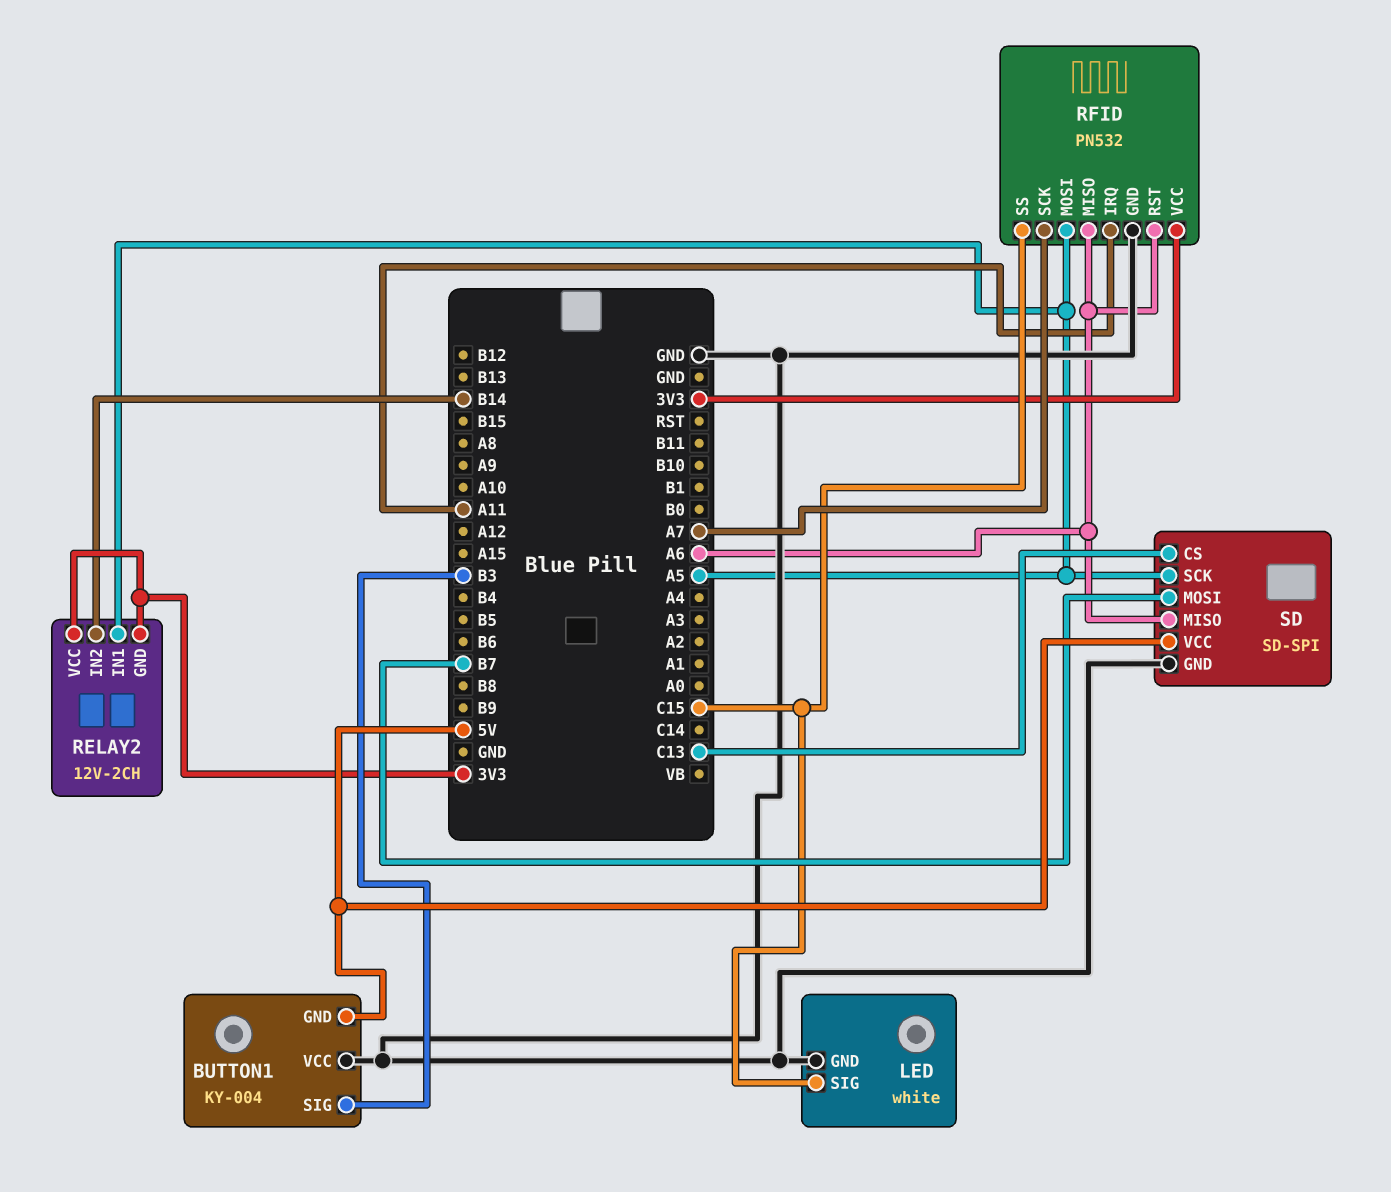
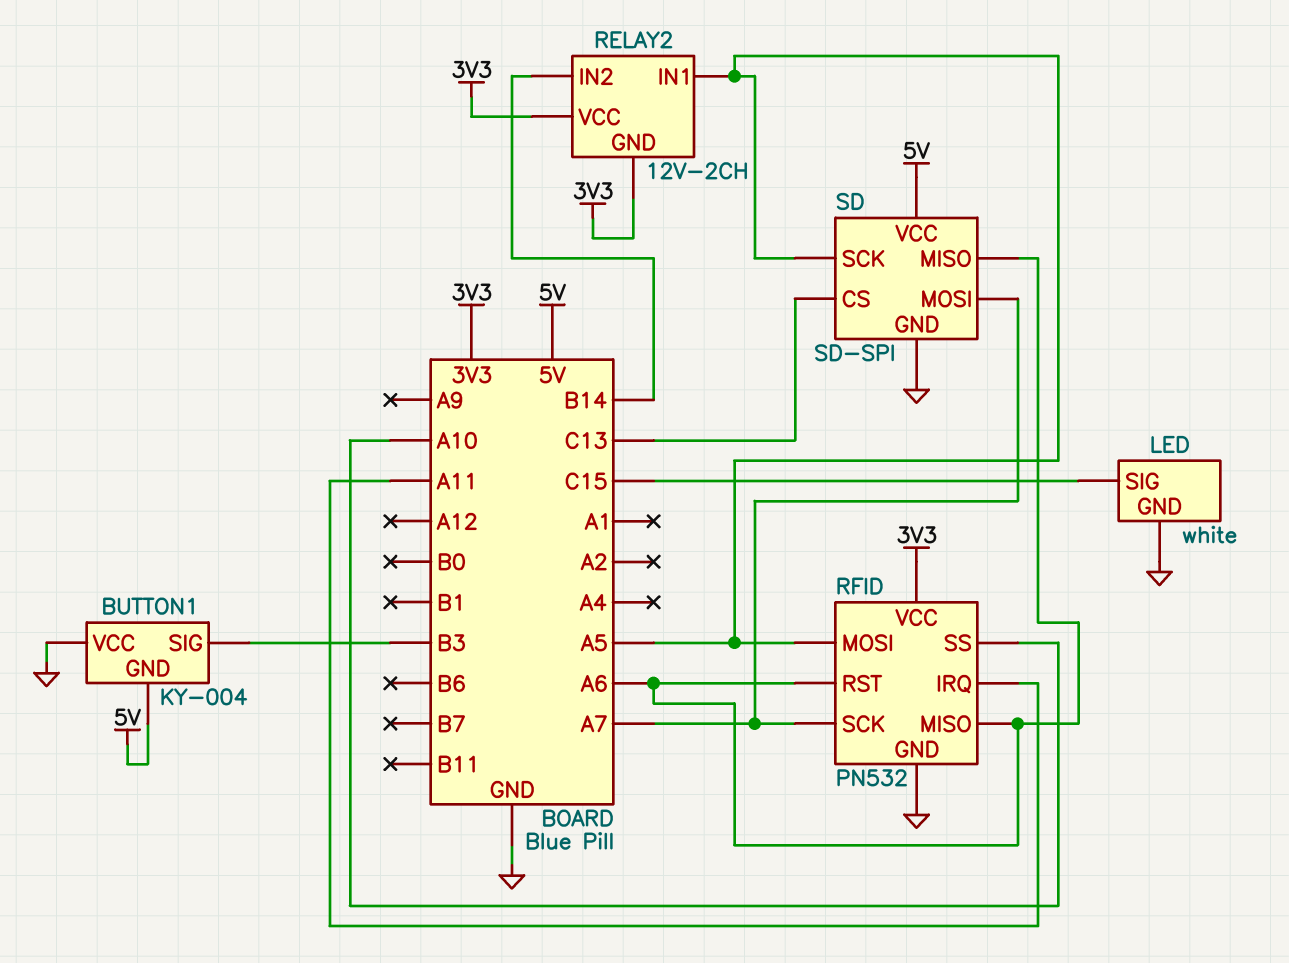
RFID pin SS: C15 -> A10
SD pin MOSI: B7 -> A7

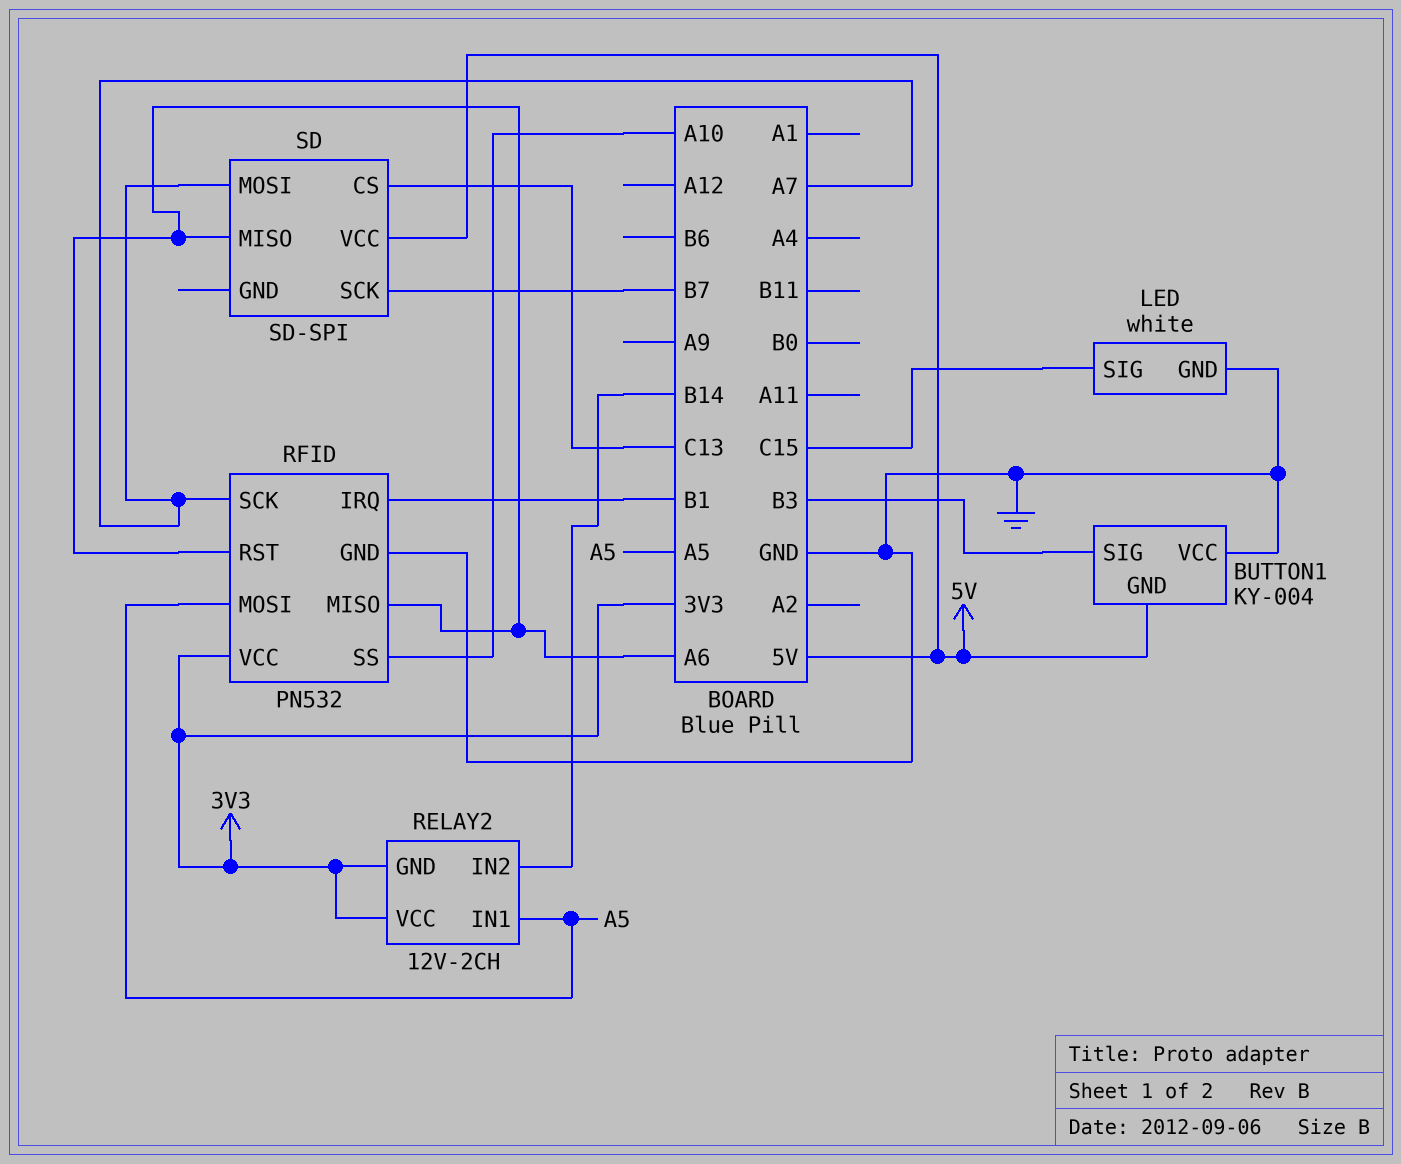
RFID pin IRQ: A11 -> B1
SD pin GND: GND -> none
SD pin SCK: A5 -> B7

